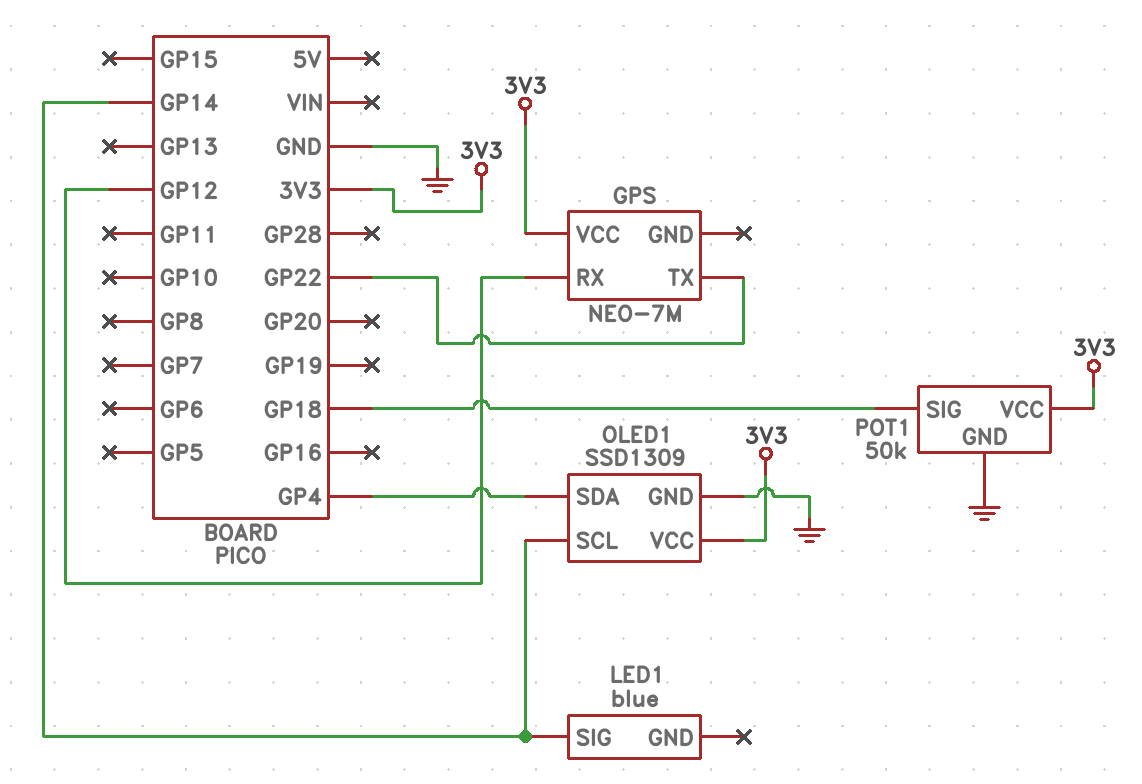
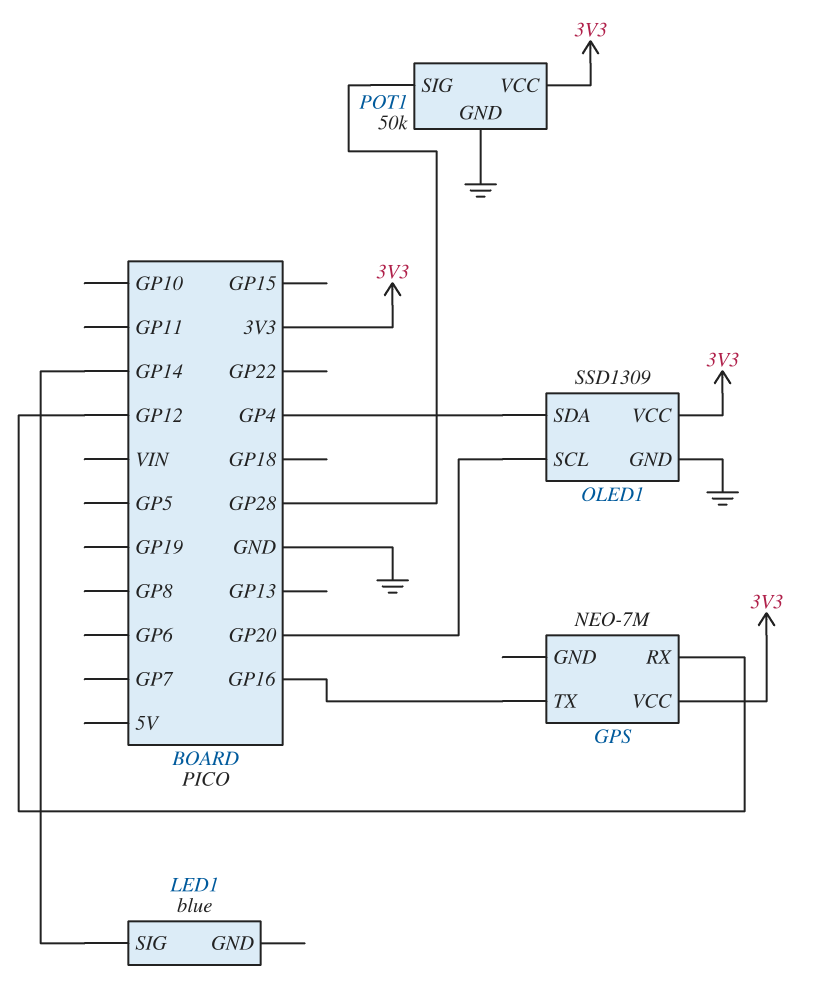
GPS pin TX: GP22 -> GP16
OLED1 pin SCL: GP14 -> GP20
POT1 pin SIG: GP18 -> GP28

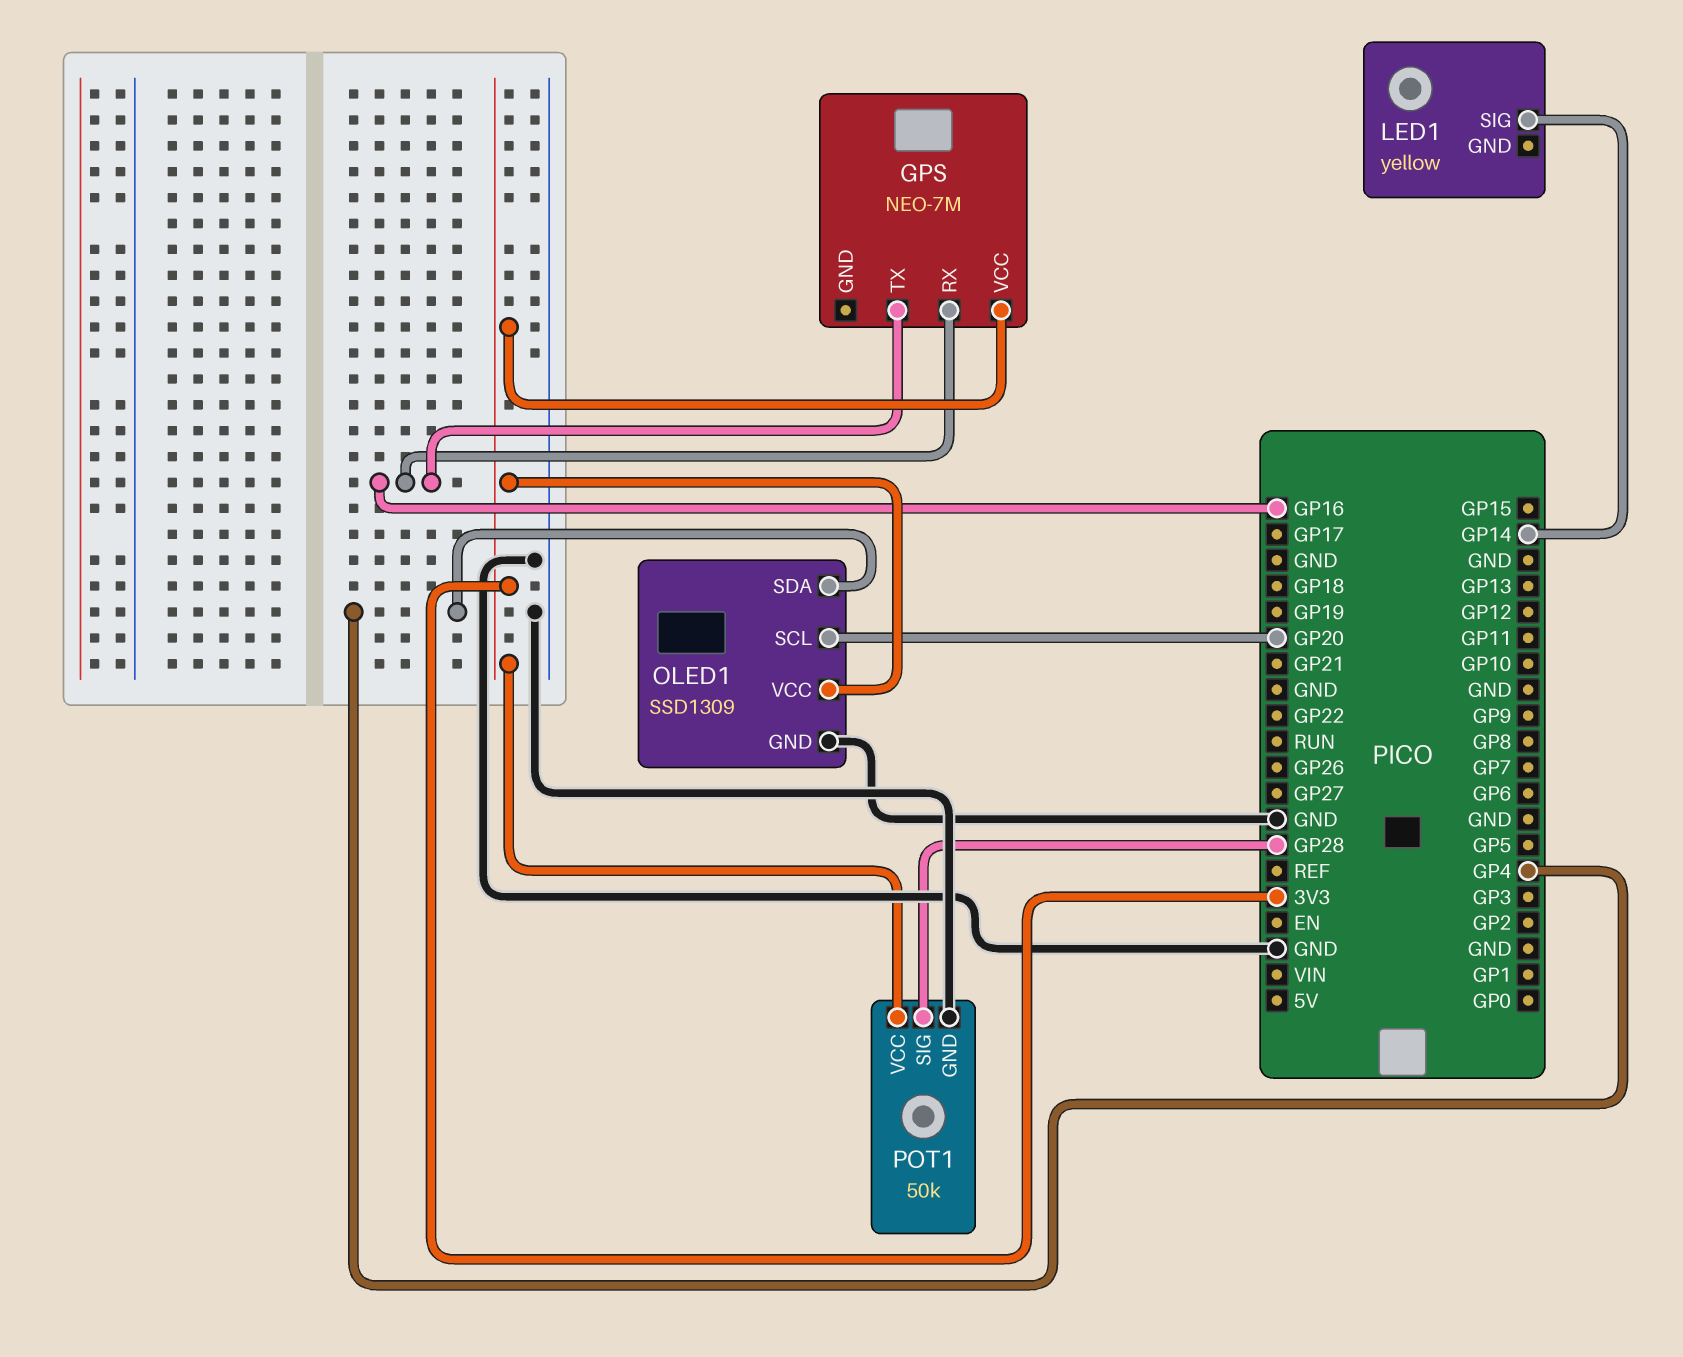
GPS pin RX: GP12 -> GP16
LED1: blue -> yellow

